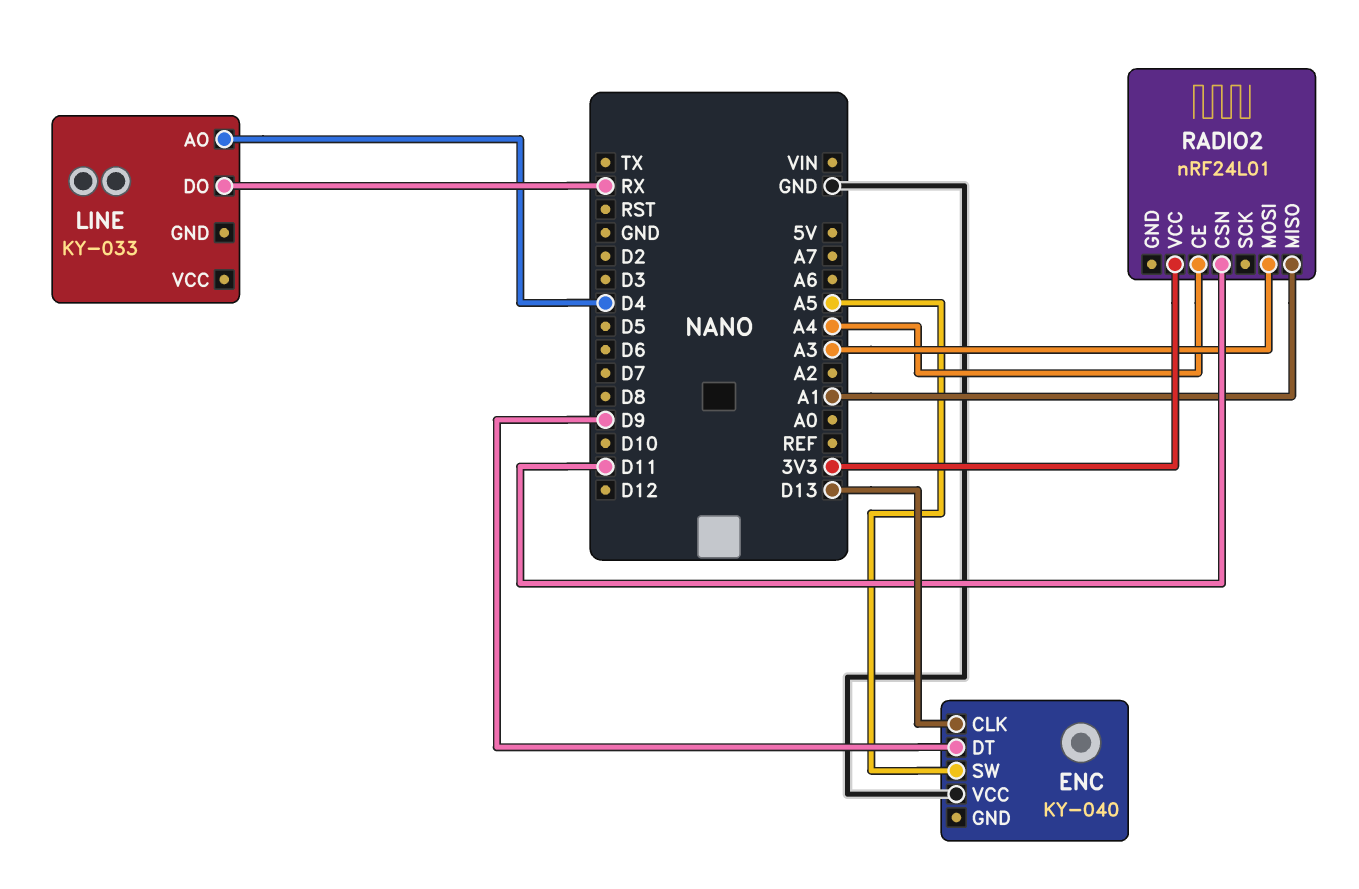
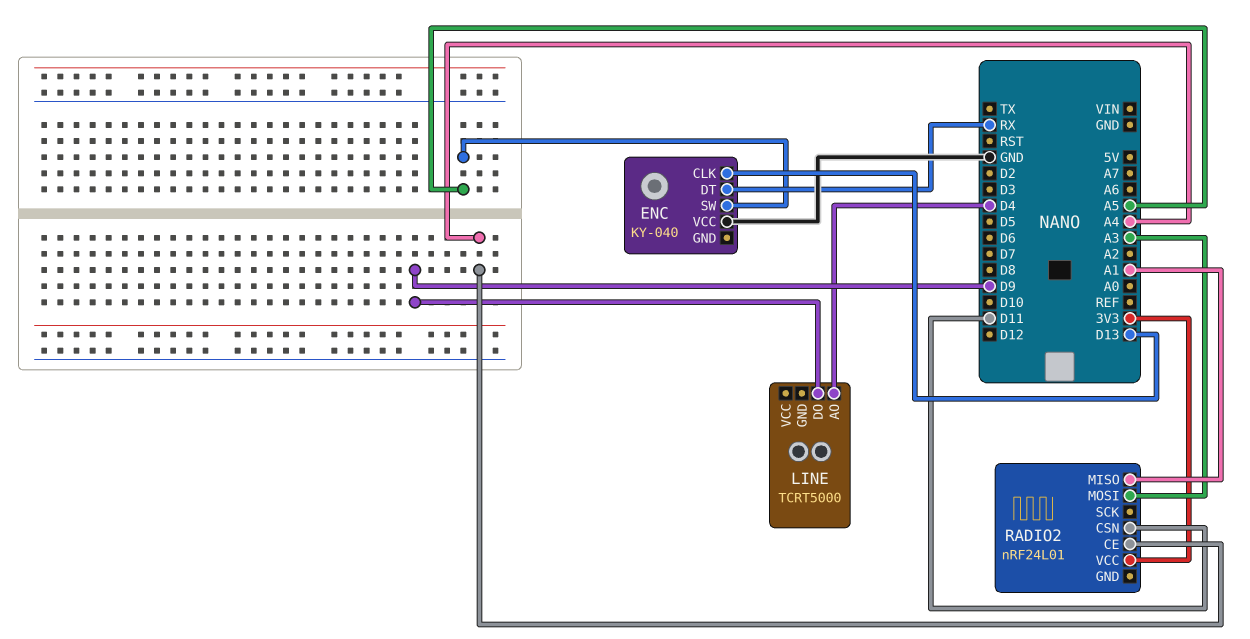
ENC pin DT: D9 -> RX
LINE: KY-033 -> TCRT5000
LINE pin DO: RX -> D9

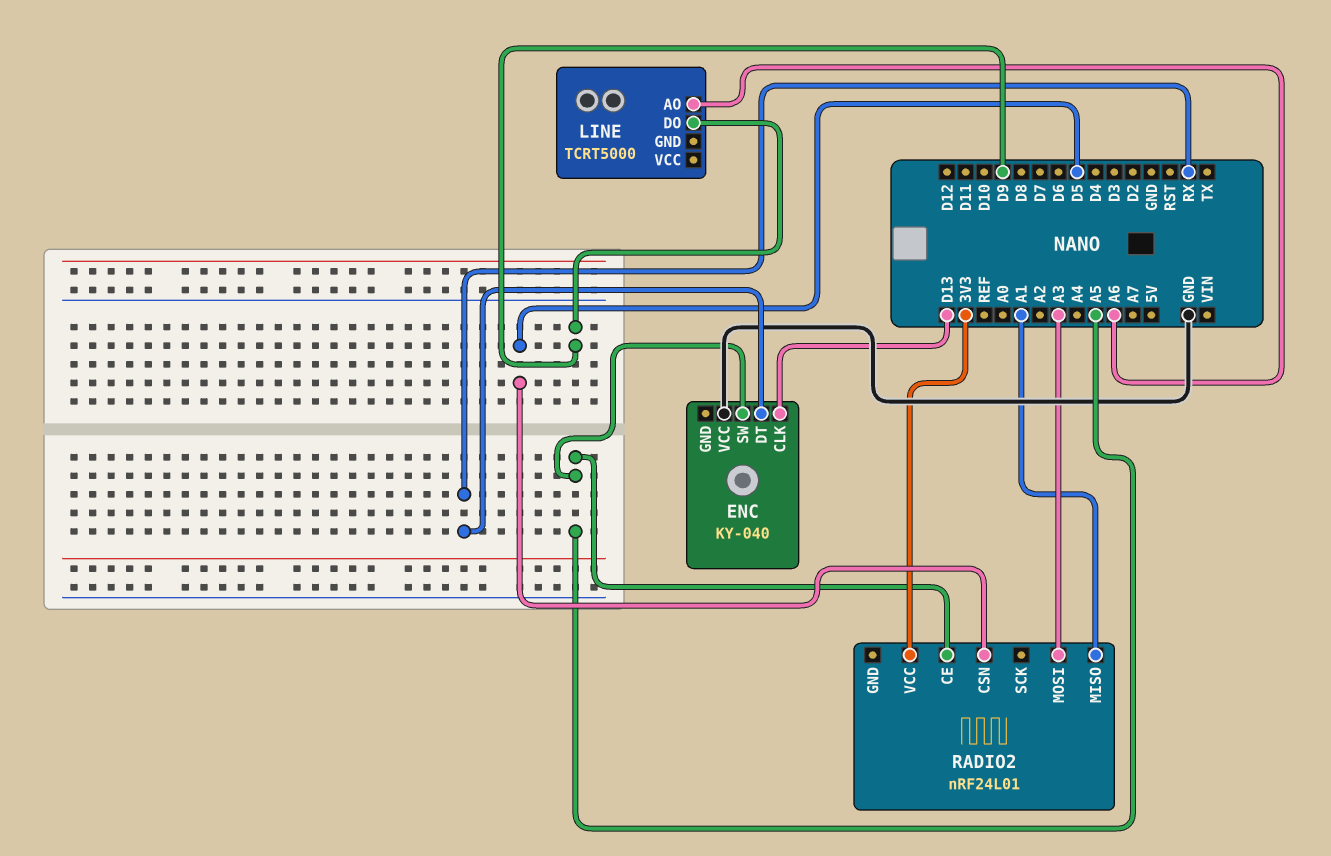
LINE pin AO: D4 -> A6
RADIO2 pin CE: A4 -> A5
RADIO2 pin CSN: D11 -> D5

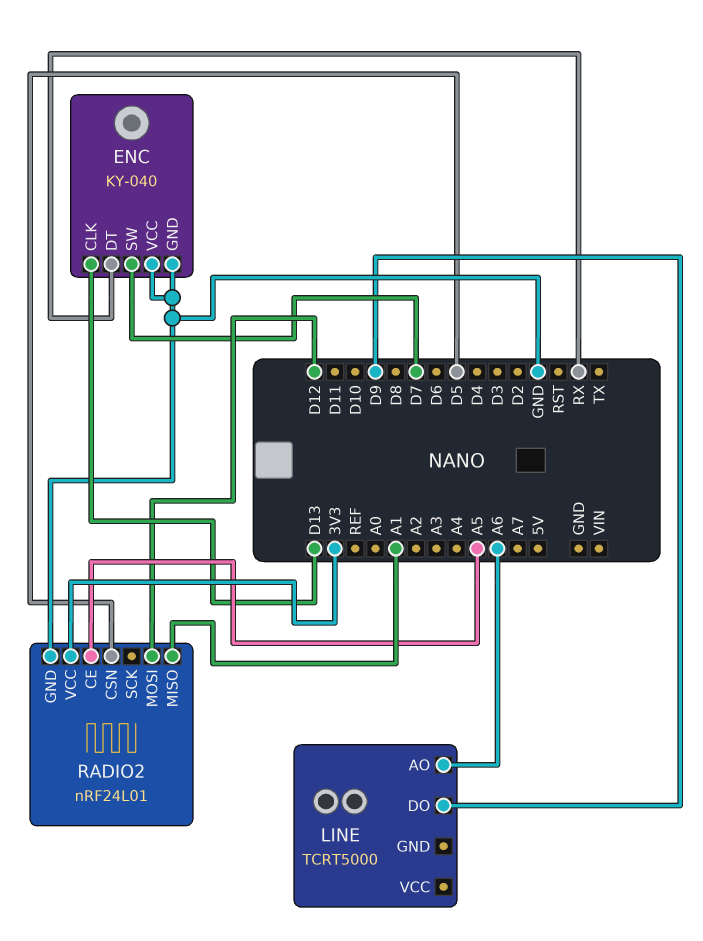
ENC pin GND: none -> GND
ENC pin SW: A5 -> D7
RADIO2 pin GND: none -> GND
RADIO2 pin MOSI: A3 -> D12

